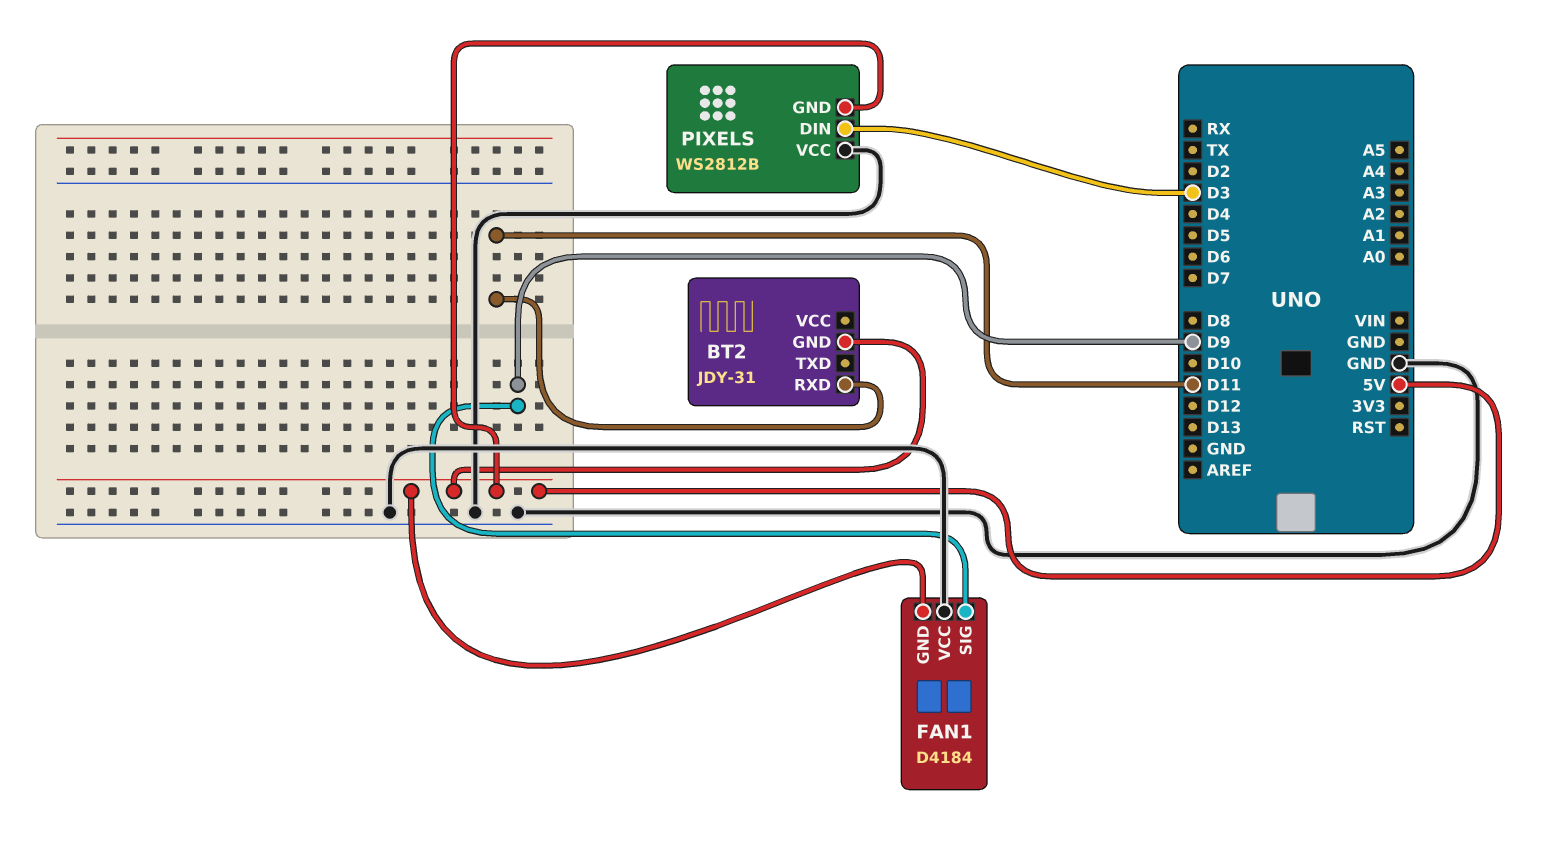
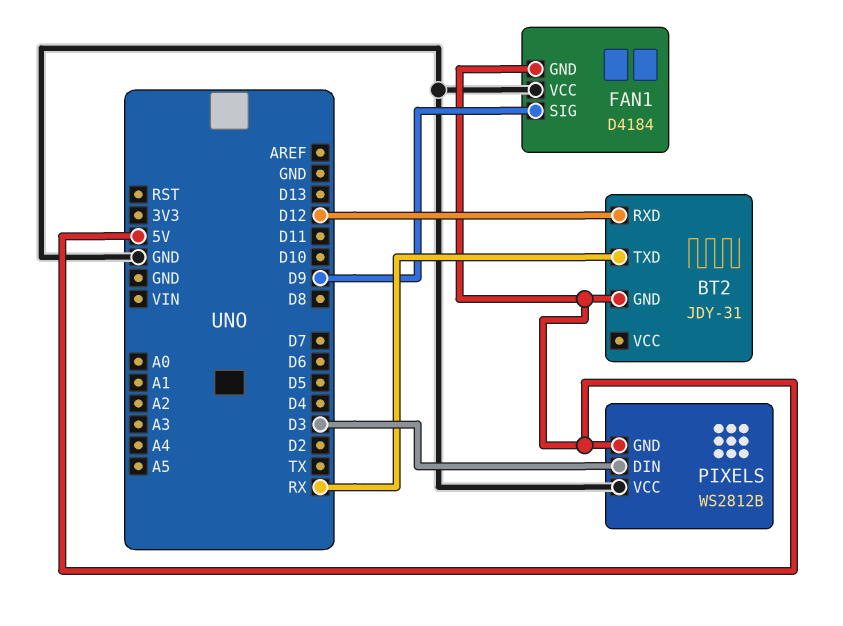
BT2 pin RXD: D11 -> D12
BT2 pin TXD: none -> RX

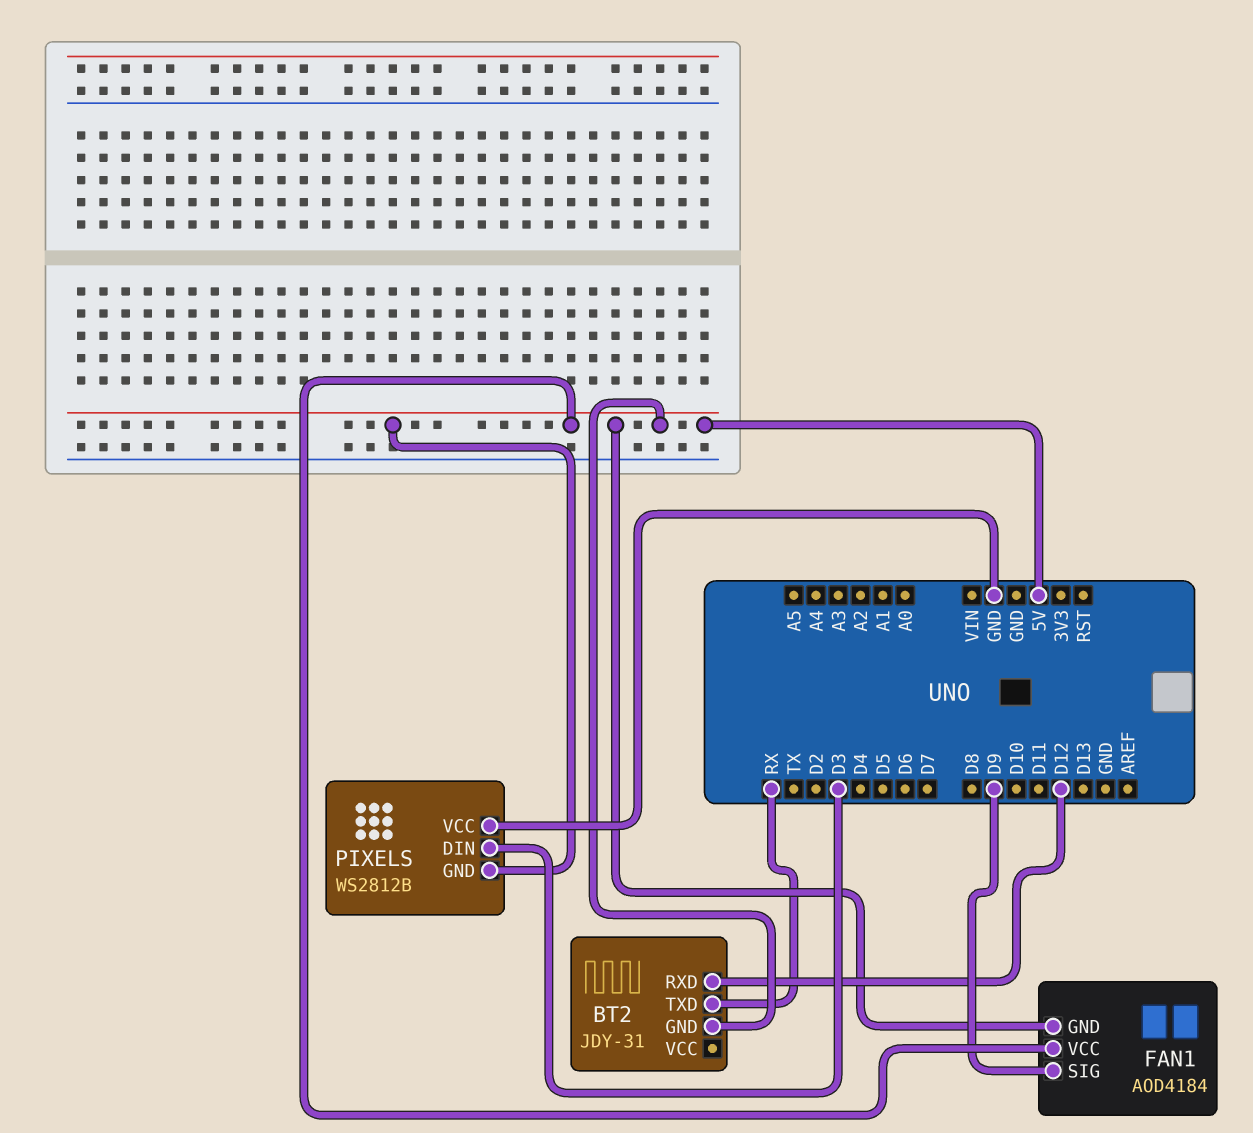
FAN1: D4184 -> AOD4184
FAN1 pin VCC: GND -> 5V

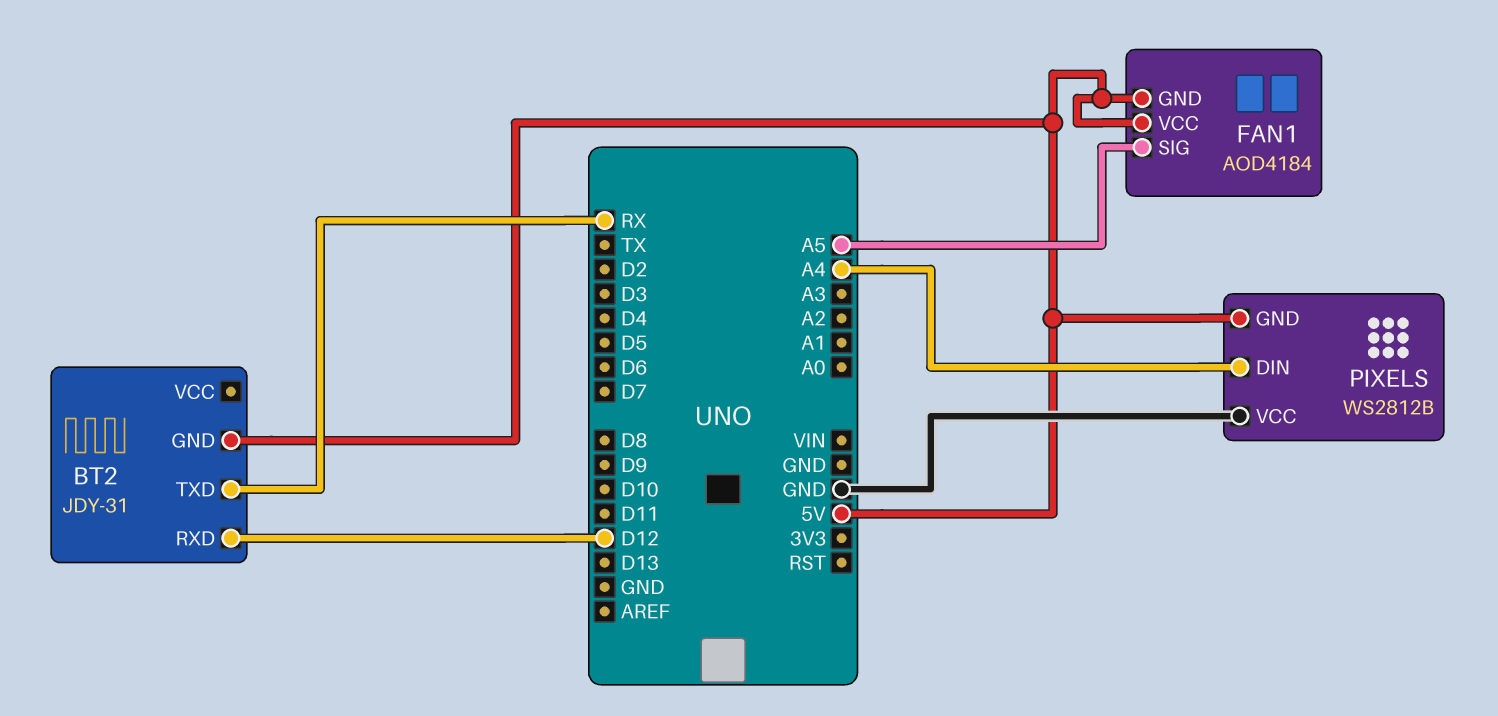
FAN1 pin SIG: D9 -> A5
PIXELS pin DIN: D3 -> A4

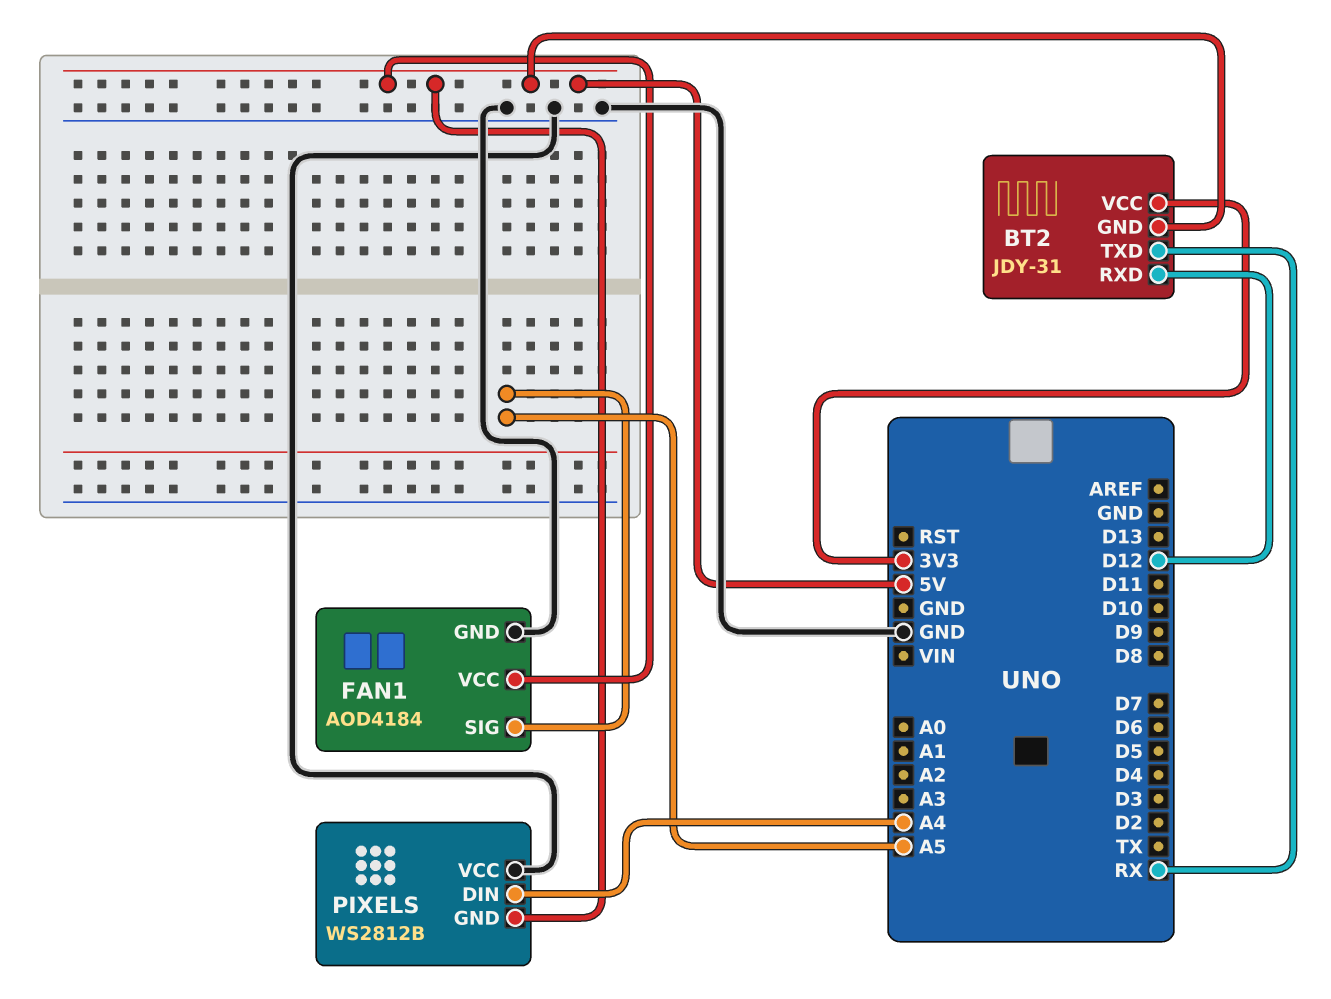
BT2 pin VCC: none -> 3V3
FAN1 pin GND: 5V -> GND

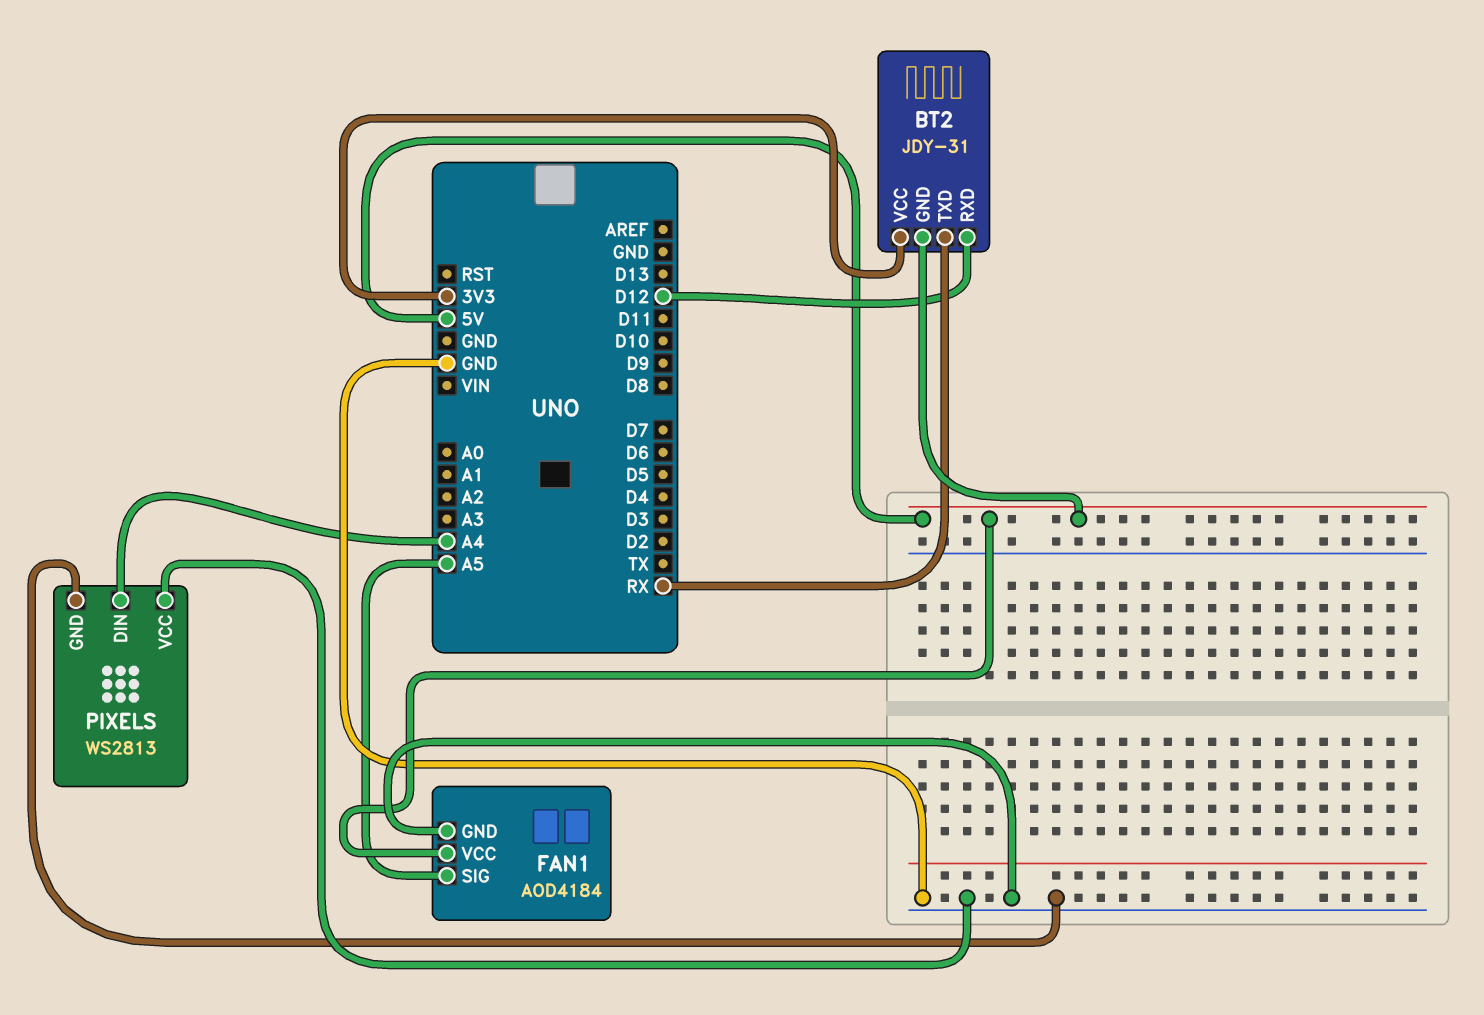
PIXELS: WS2812B -> WS2813
PIXELS pin GND: 5V -> GND

